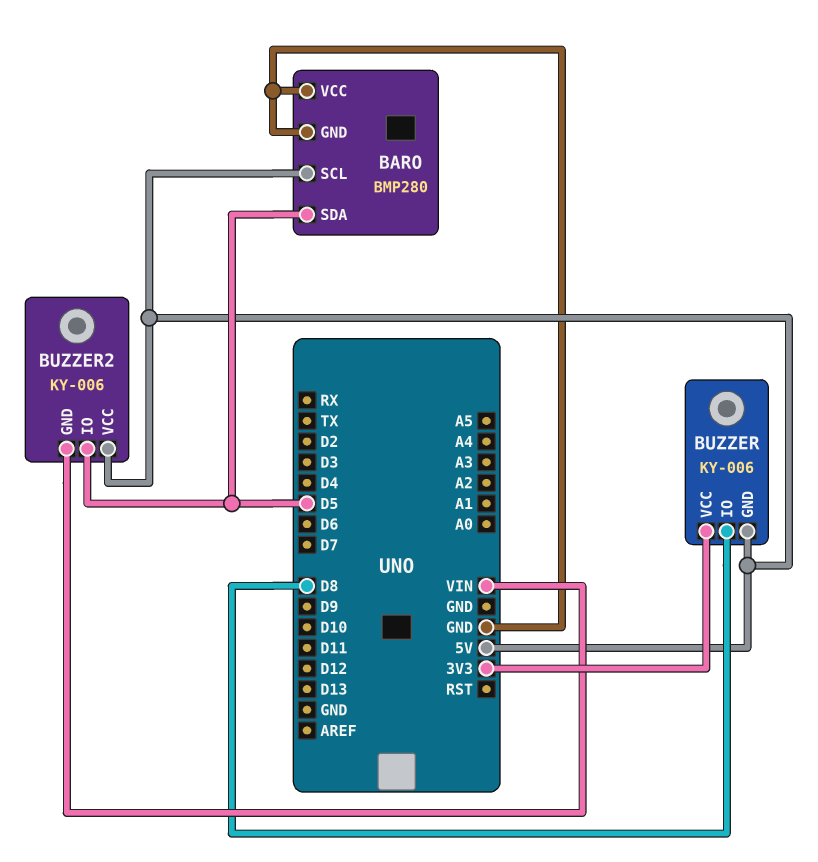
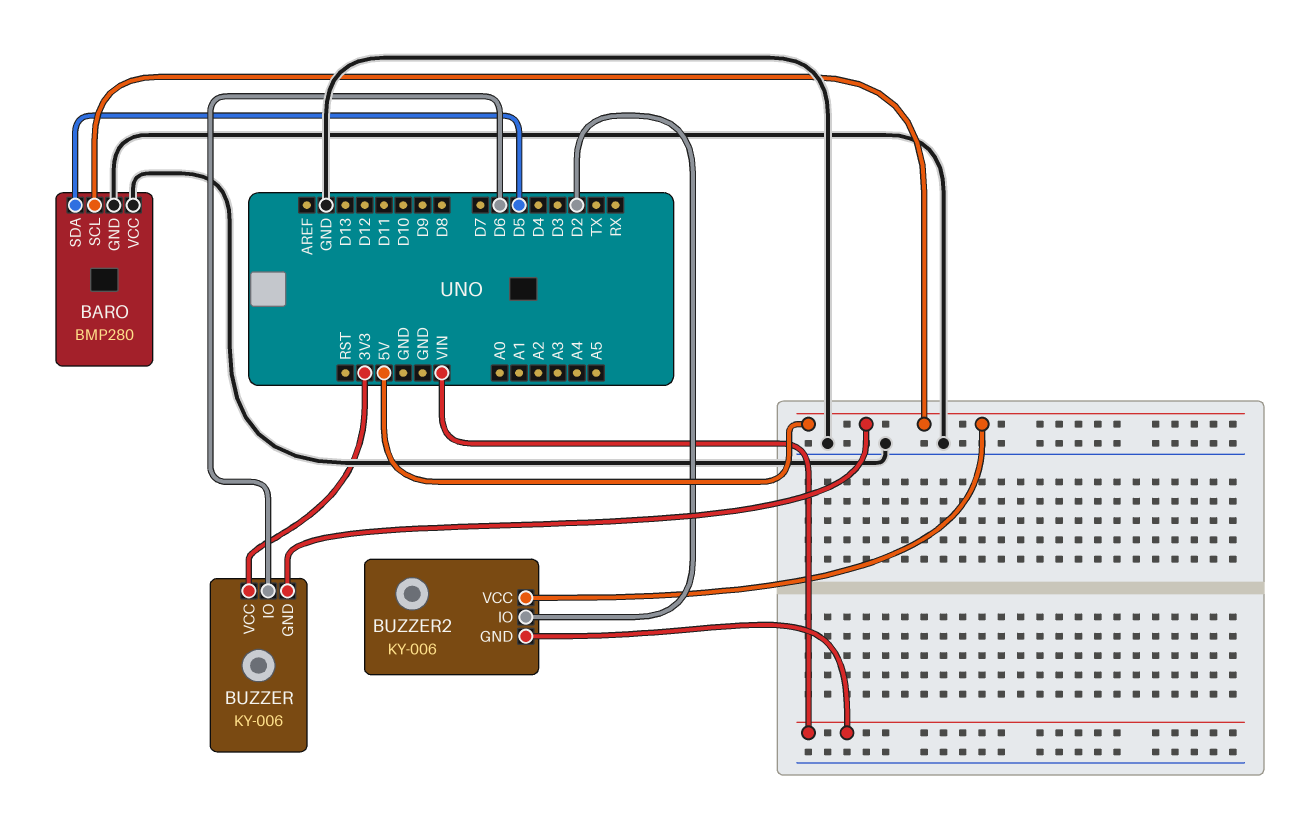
BUZZER pin IO: D8 -> D6
BUZZER2 pin IO: D5 -> D2

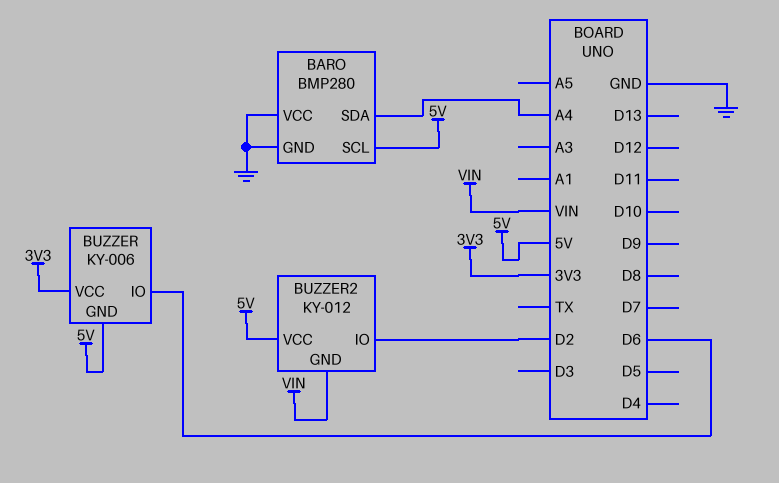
BARO pin SDA: D5 -> A4
BUZZER2: KY-006 -> KY-012

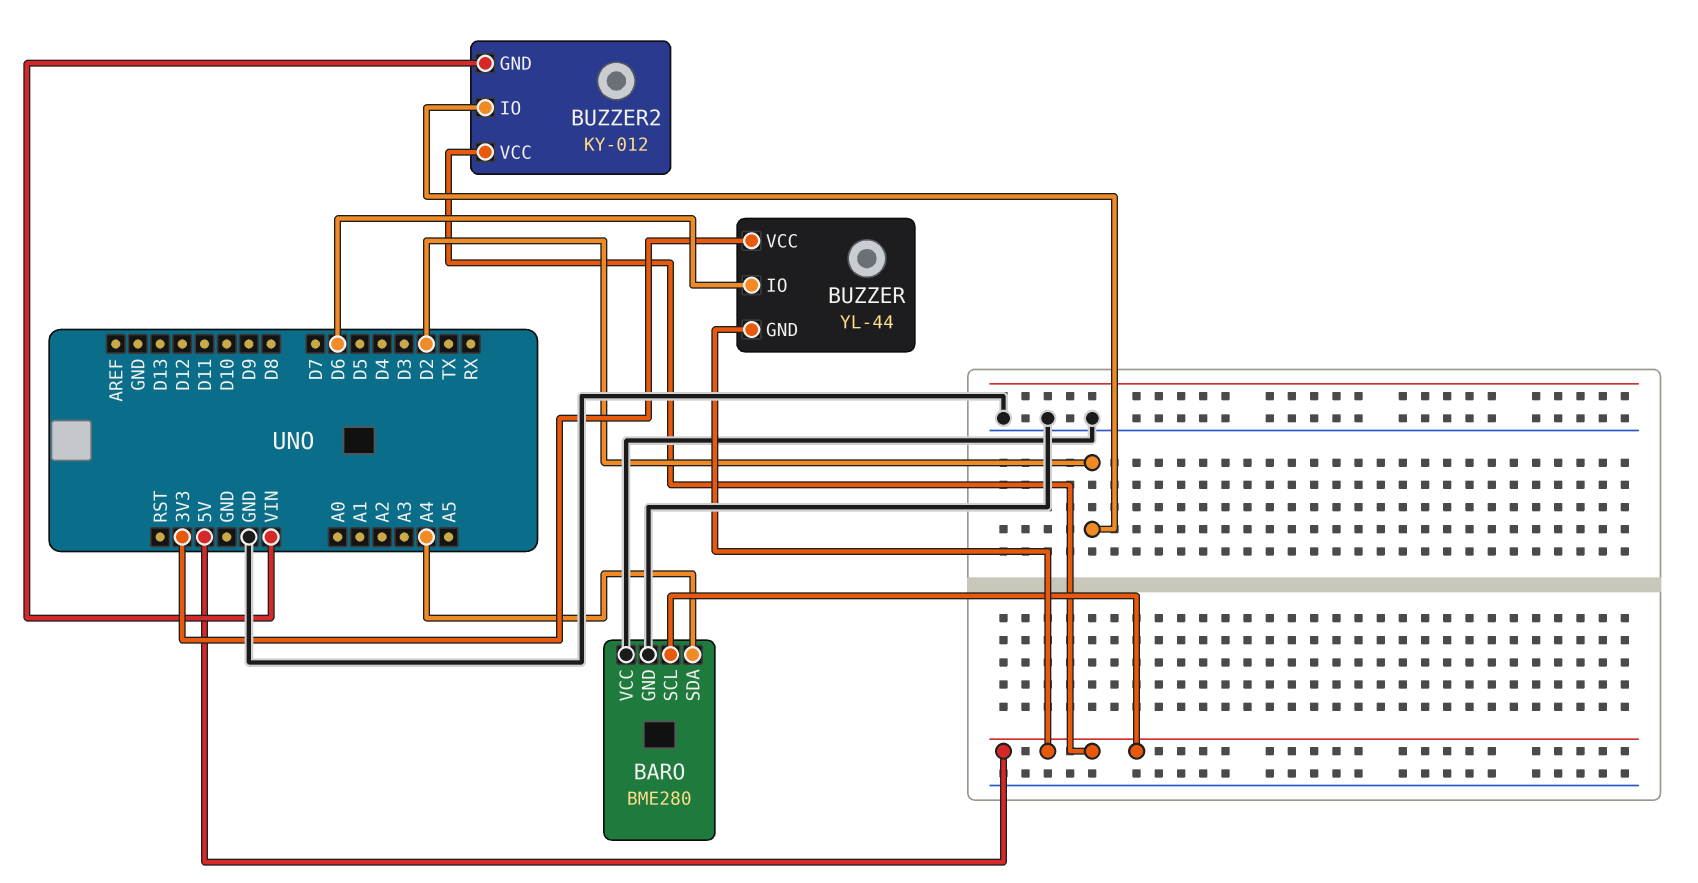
BARO: BMP280 -> BME280
BUZZER: KY-006 -> YL-44

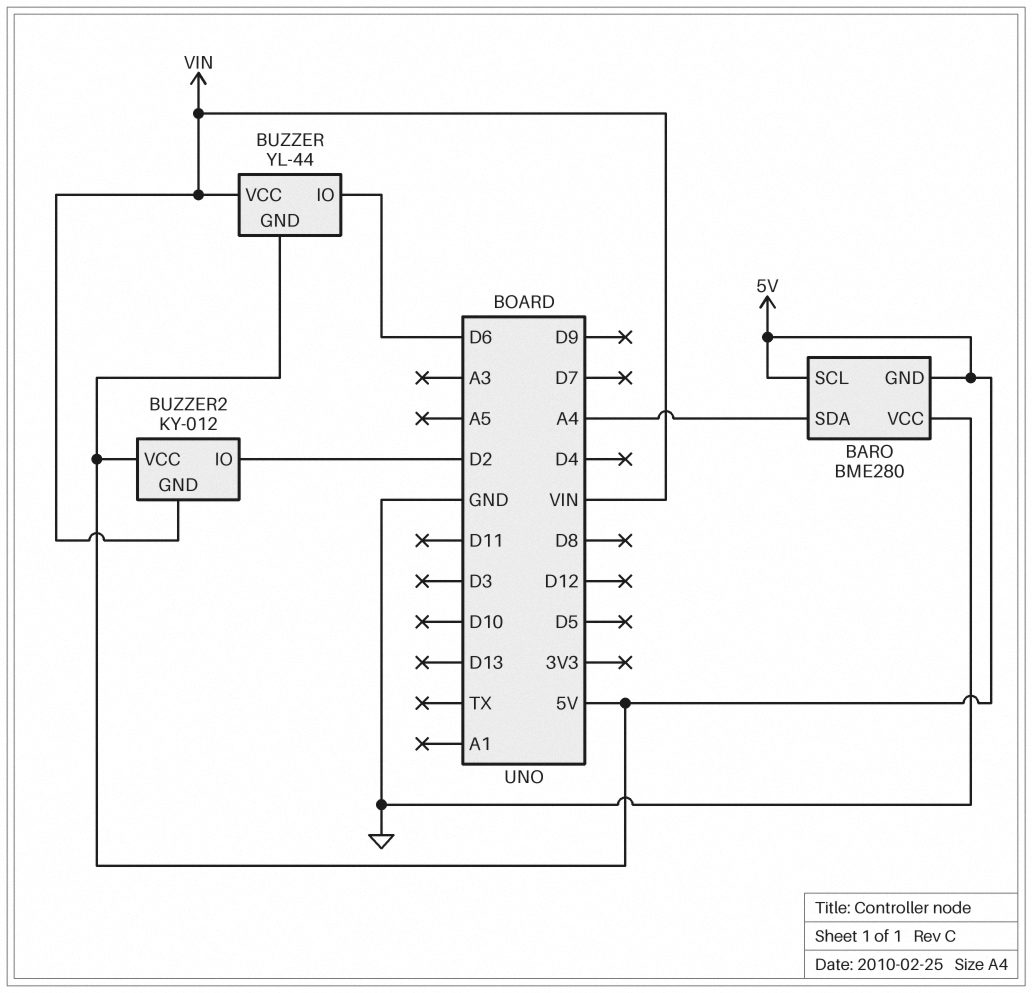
BARO pin GND: GND -> 5V
BUZZER pin VCC: 3V3 -> VIN

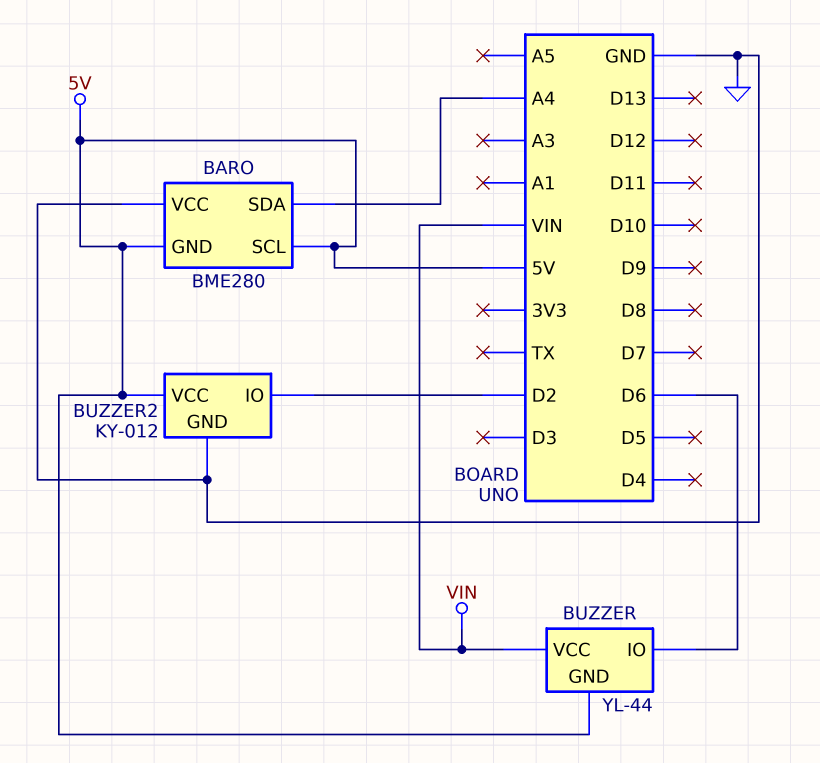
BUZZER2 pin GND: VIN -> GND

